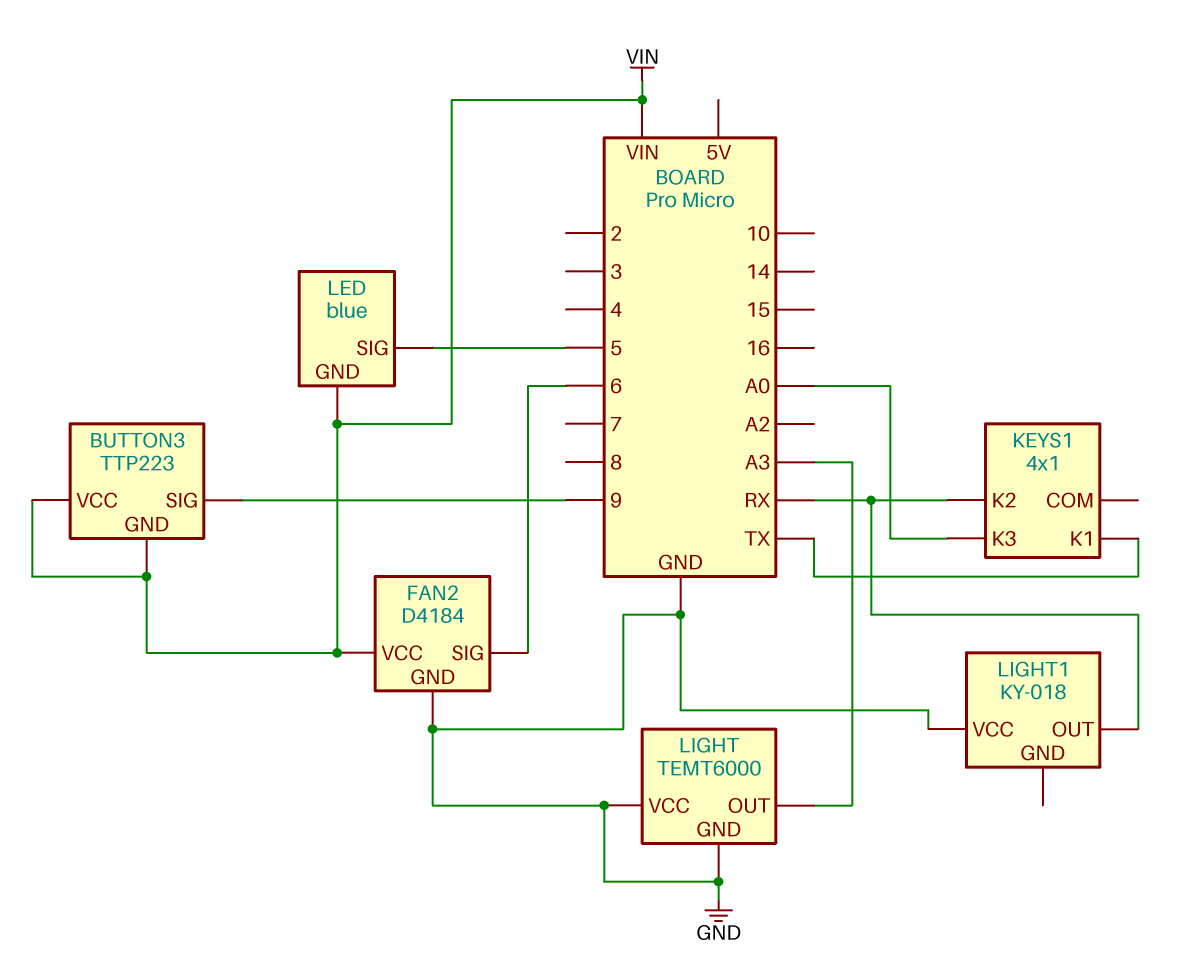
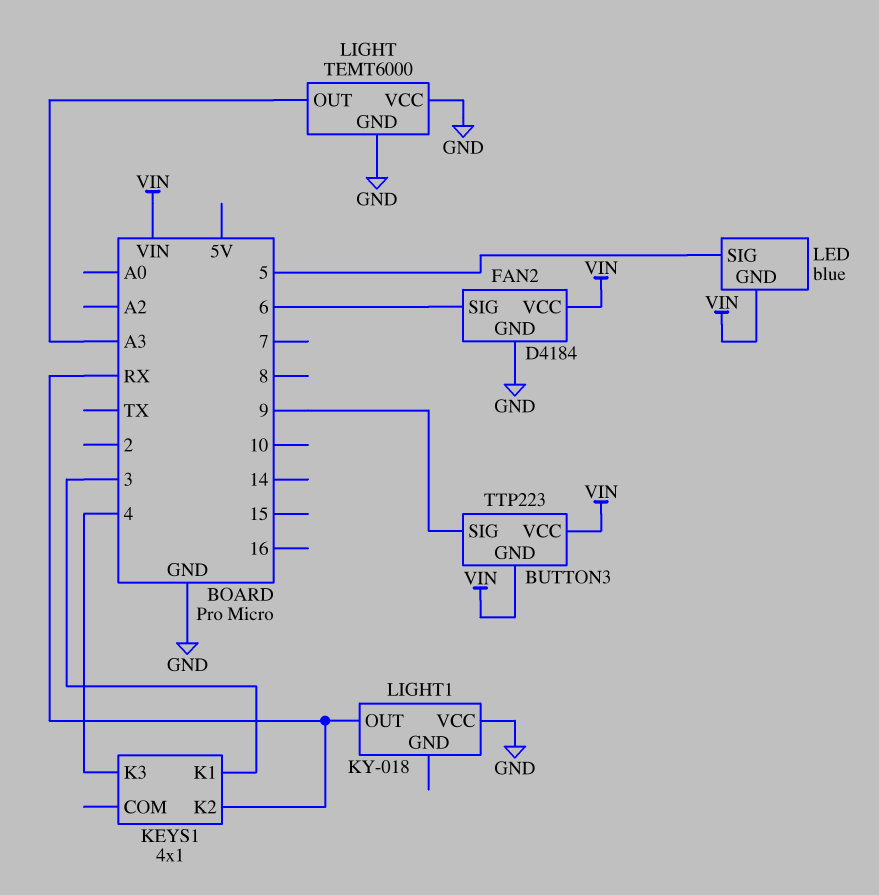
KEYS1 pin K1: TX -> 3
KEYS1 pin K3: A0 -> 4

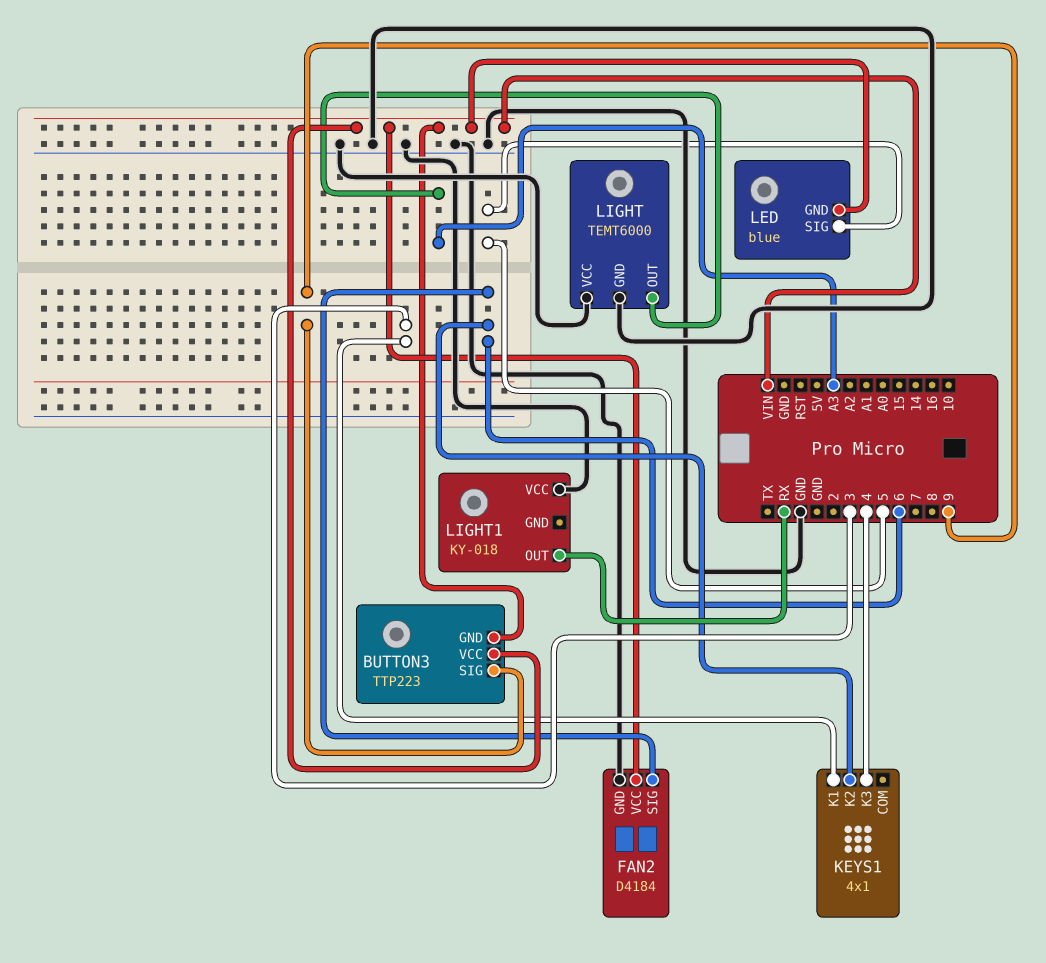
KEYS1 pin K2: RX -> 6

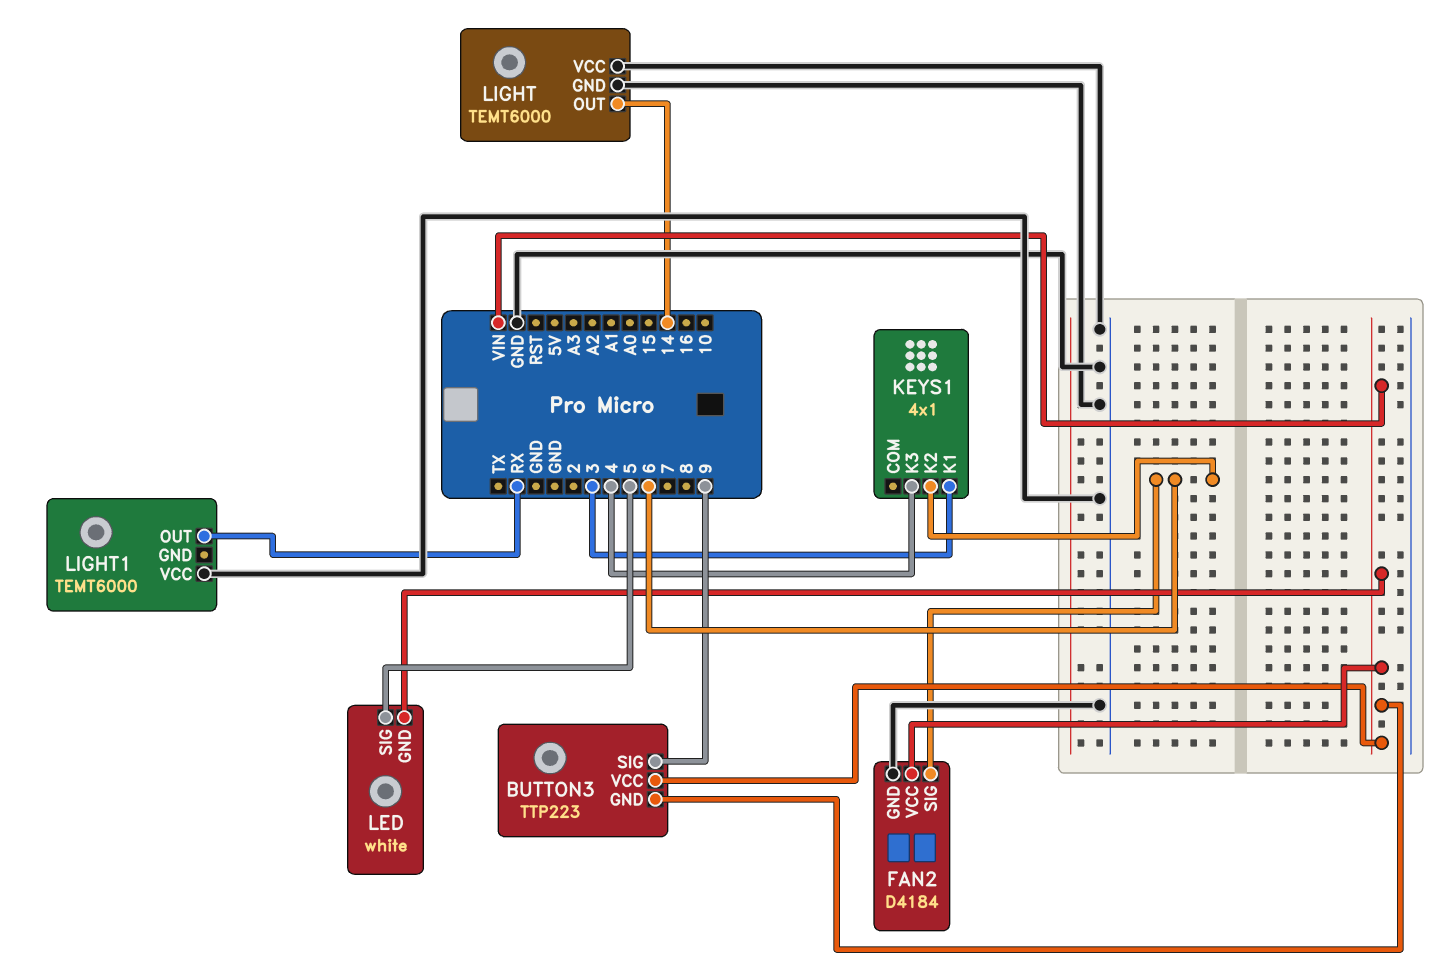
LED: blue -> white
LIGHT pin OUT: A3 -> 14
LIGHT1: KY-018 -> TEMT6000

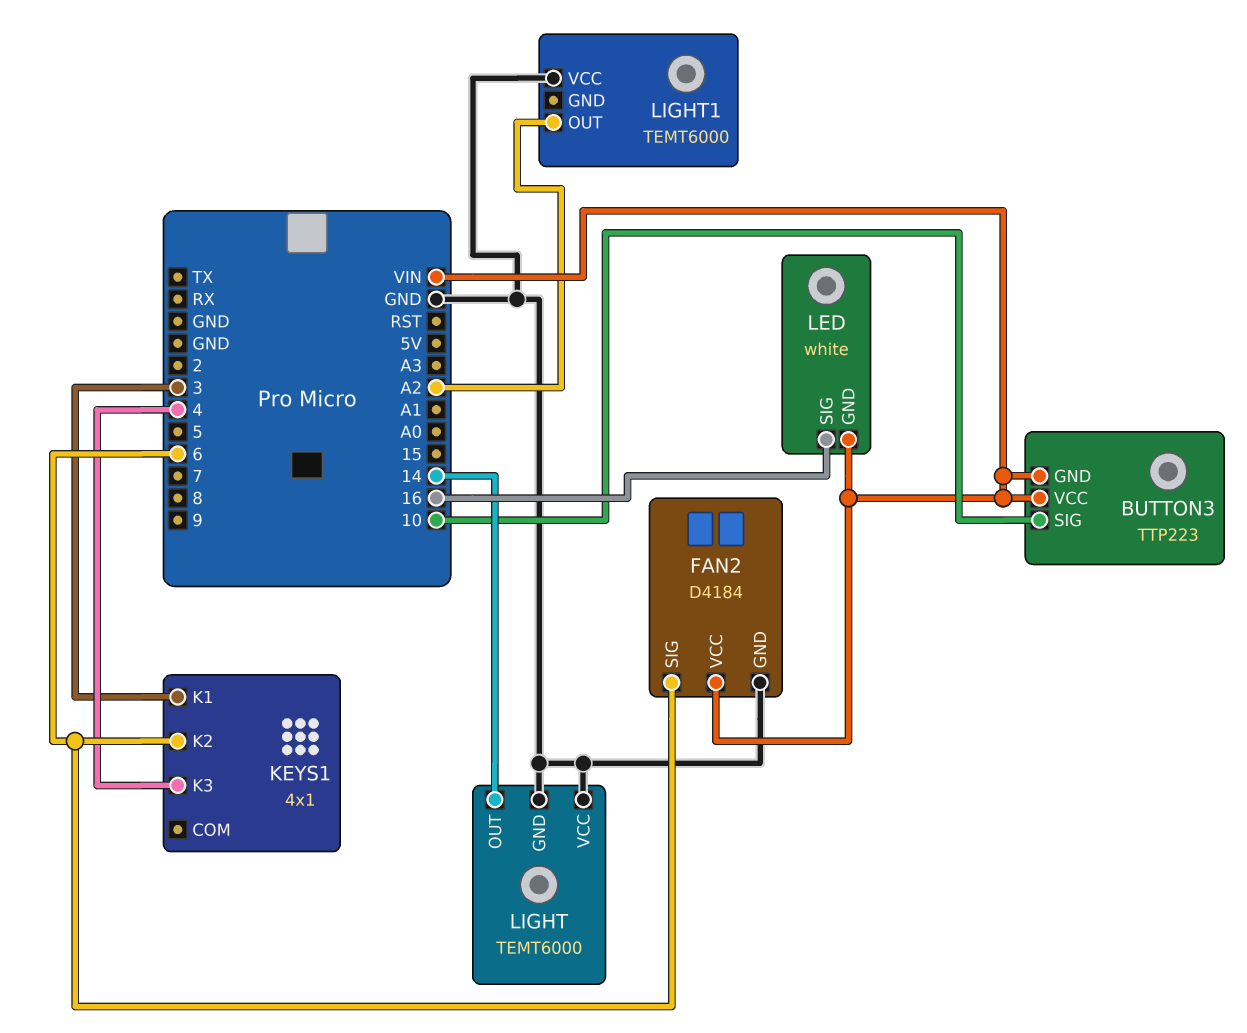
BUTTON3 pin SIG: 9 -> 10
LED pin SIG: 5 -> 16
LIGHT1 pin OUT: RX -> A2

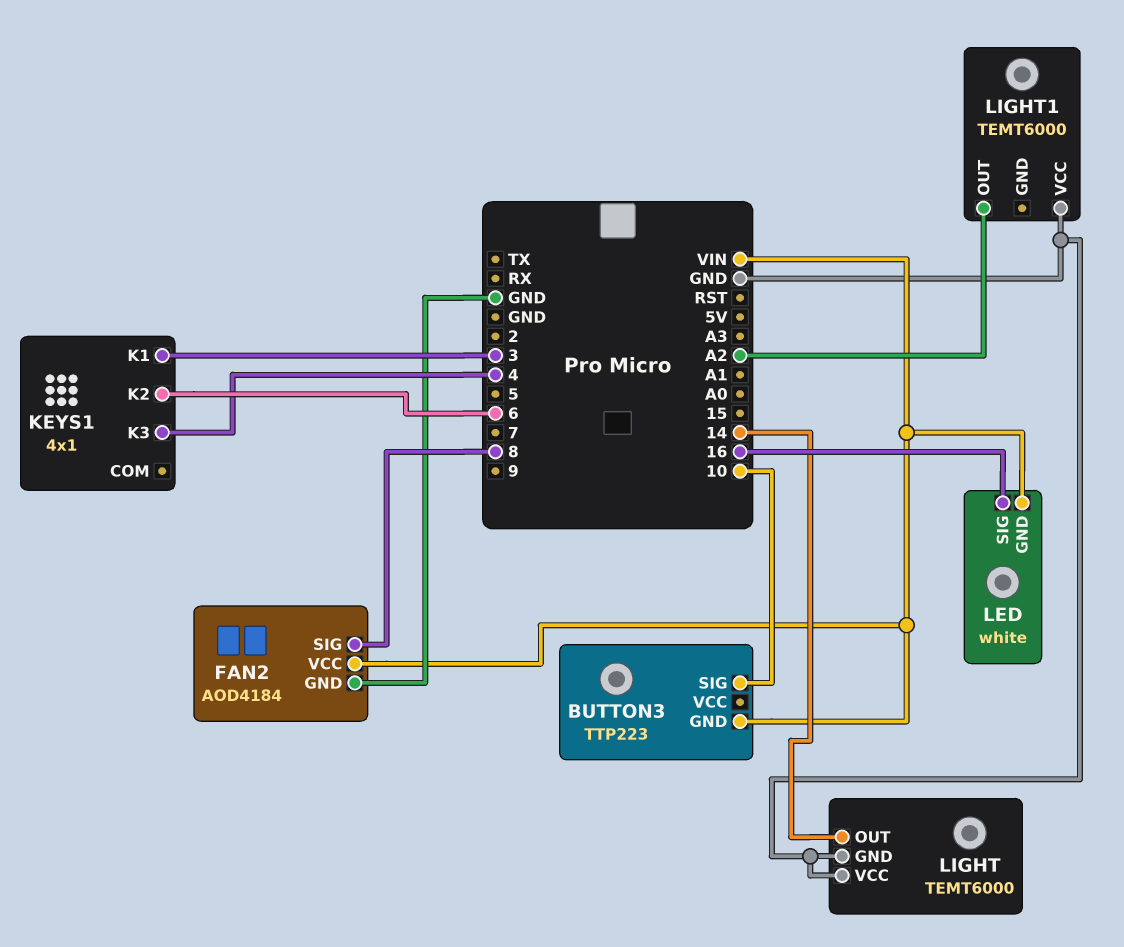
BUTTON3 pin VCC: VIN -> none
FAN2: D4184 -> AOD4184
FAN2 pin SIG: 6 -> 8

